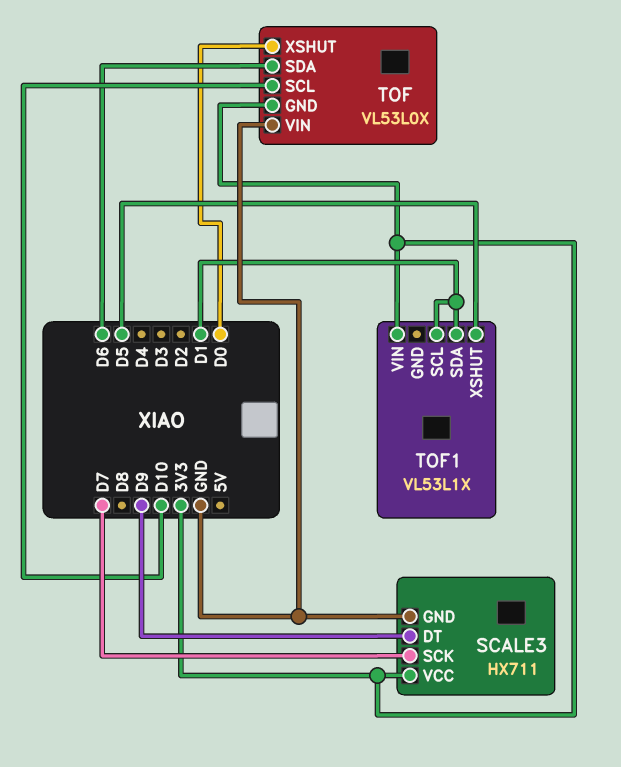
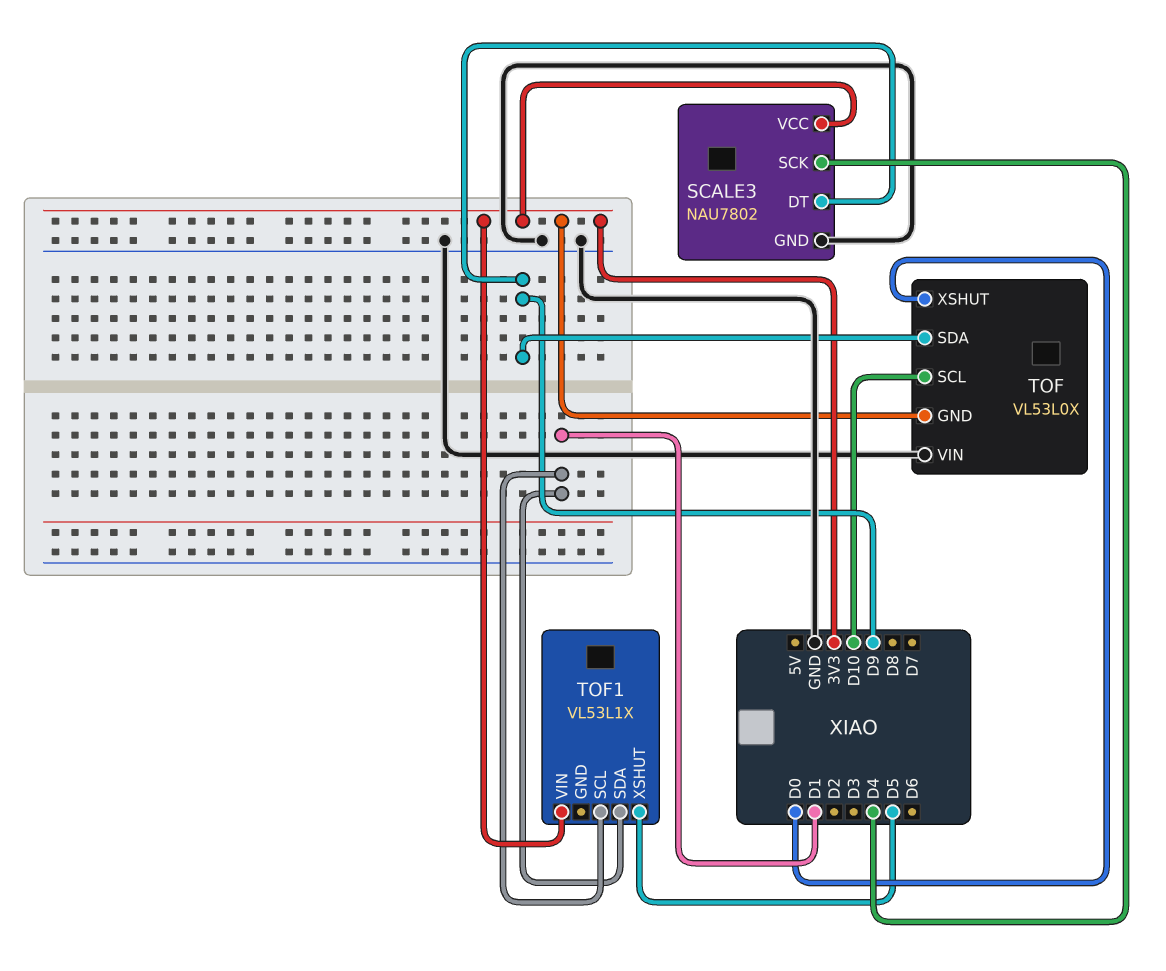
SCALE3: HX711 -> NAU7802
SCALE3 pin SCK: D7 -> D4
TOF pin SDA: D6 -> D9

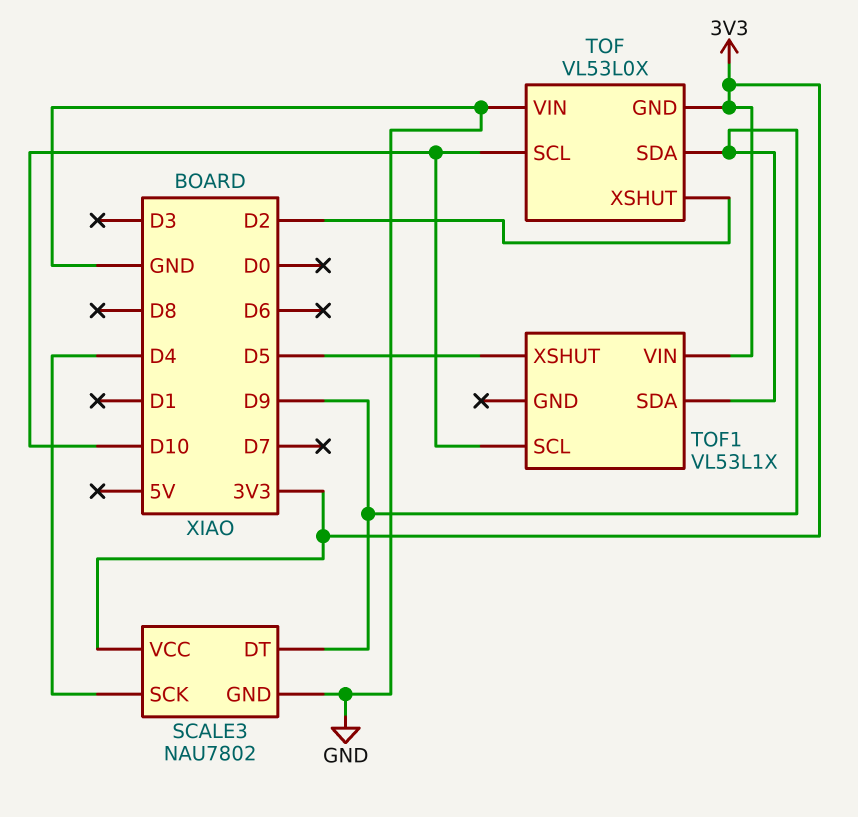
TOF pin XSHUT: D0 -> D2
TOF1 pin SCL: D1 -> D10
TOF1 pin SDA: D1 -> D9

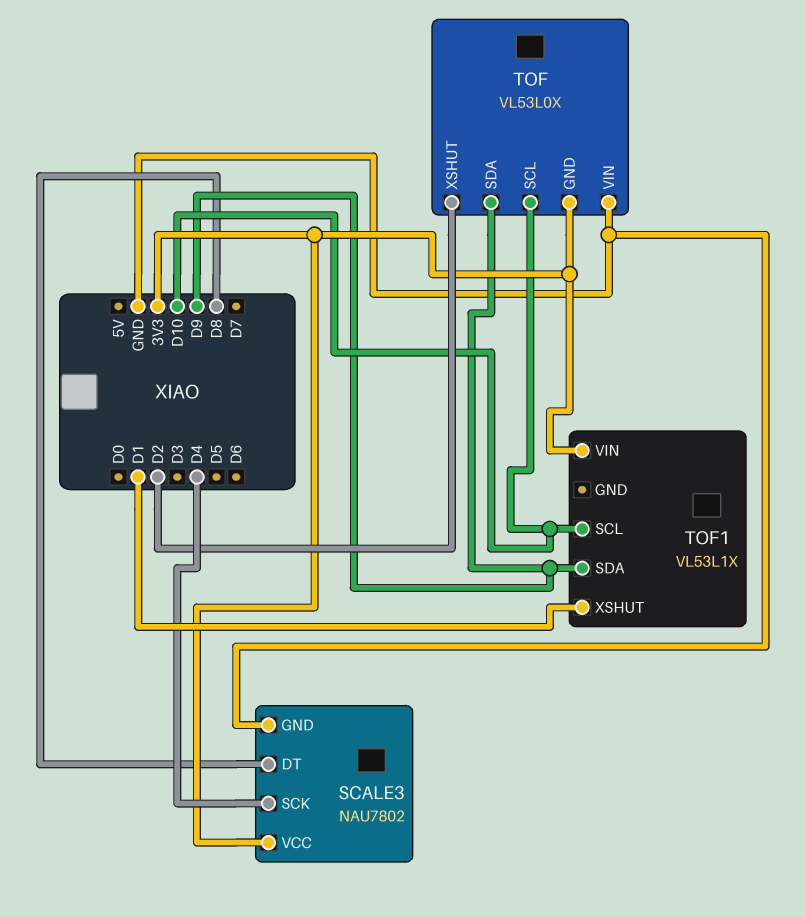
SCALE3 pin DT: D9 -> D8
TOF1 pin XSHUT: D5 -> D1

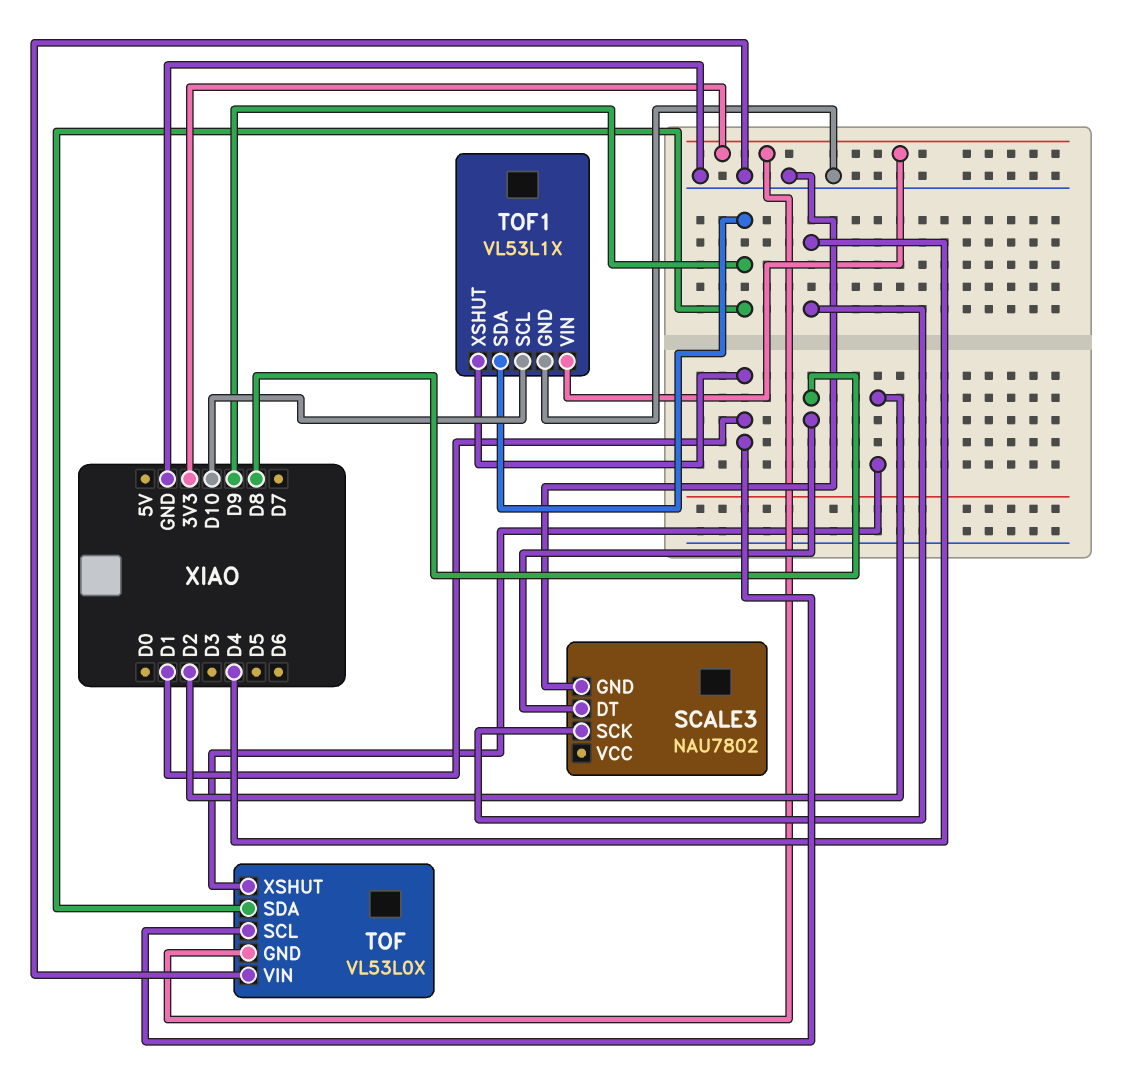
SCALE3 pin VCC: 3V3 -> none
TOF pin SCL: D10 -> D1
TOF1 pin GND: none -> GND

